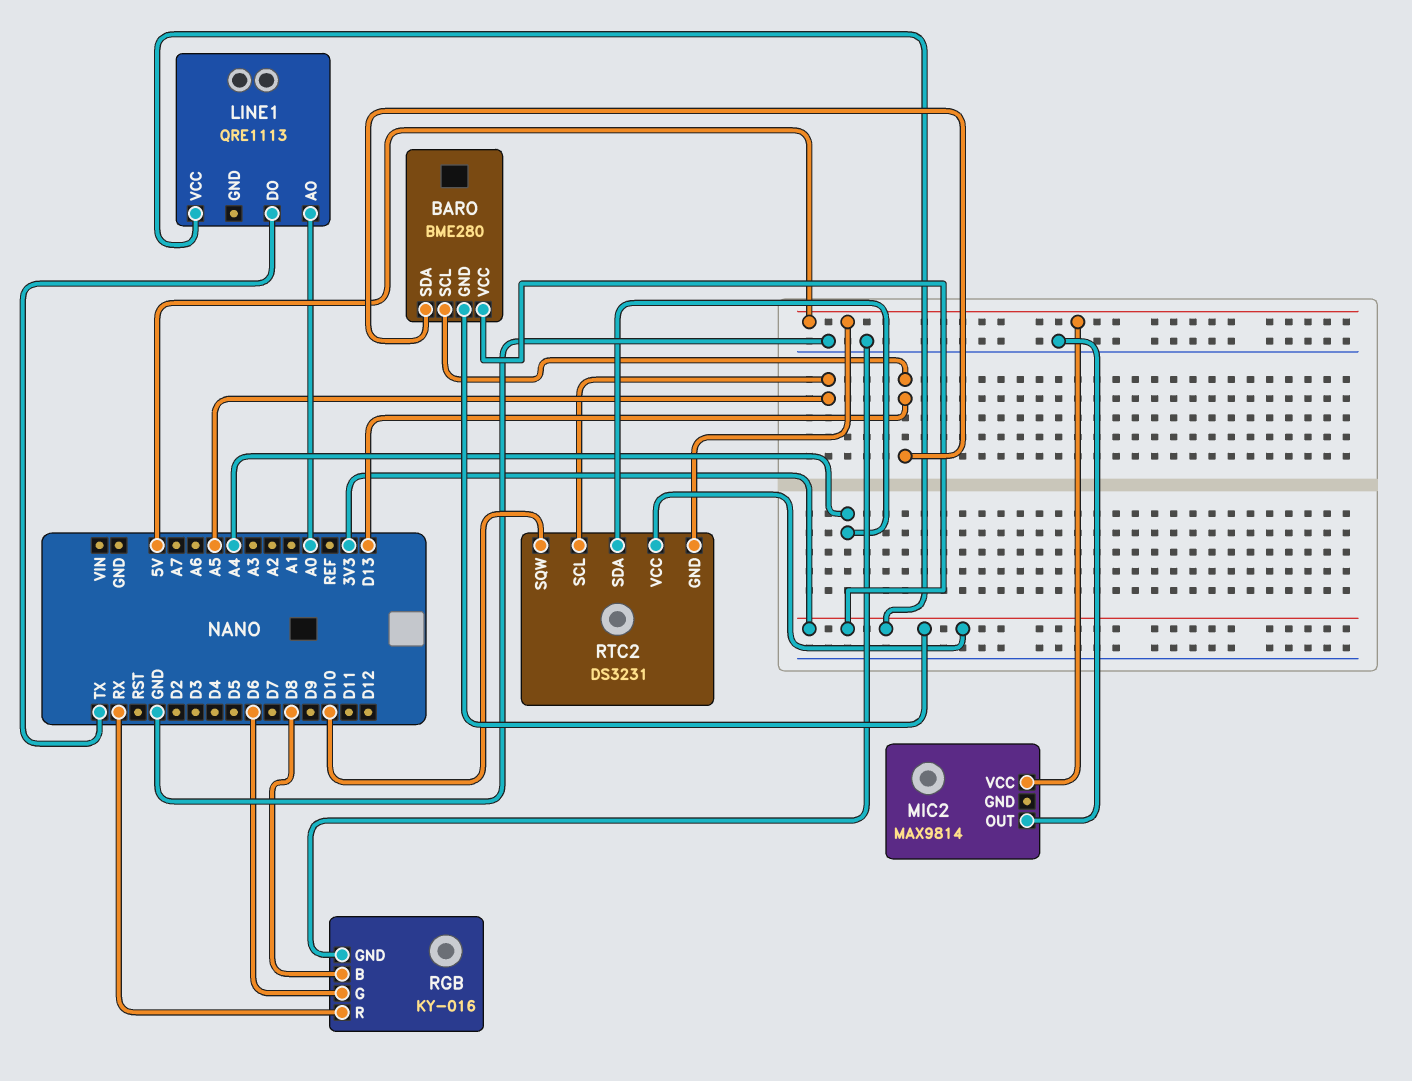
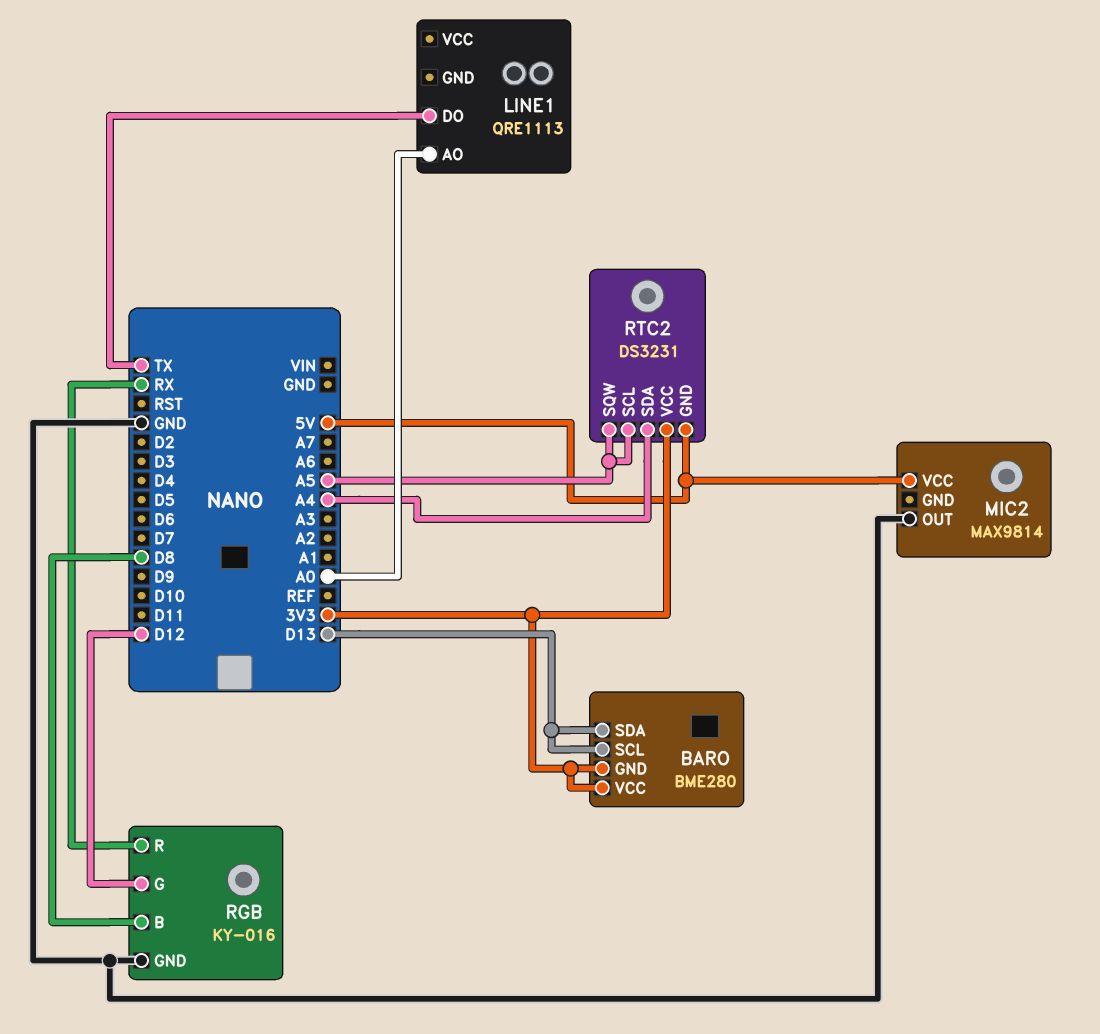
LINE1 pin VCC: 3V3 -> none
RGB pin G: D6 -> D12
RTC2 pin SQW: D10 -> A5

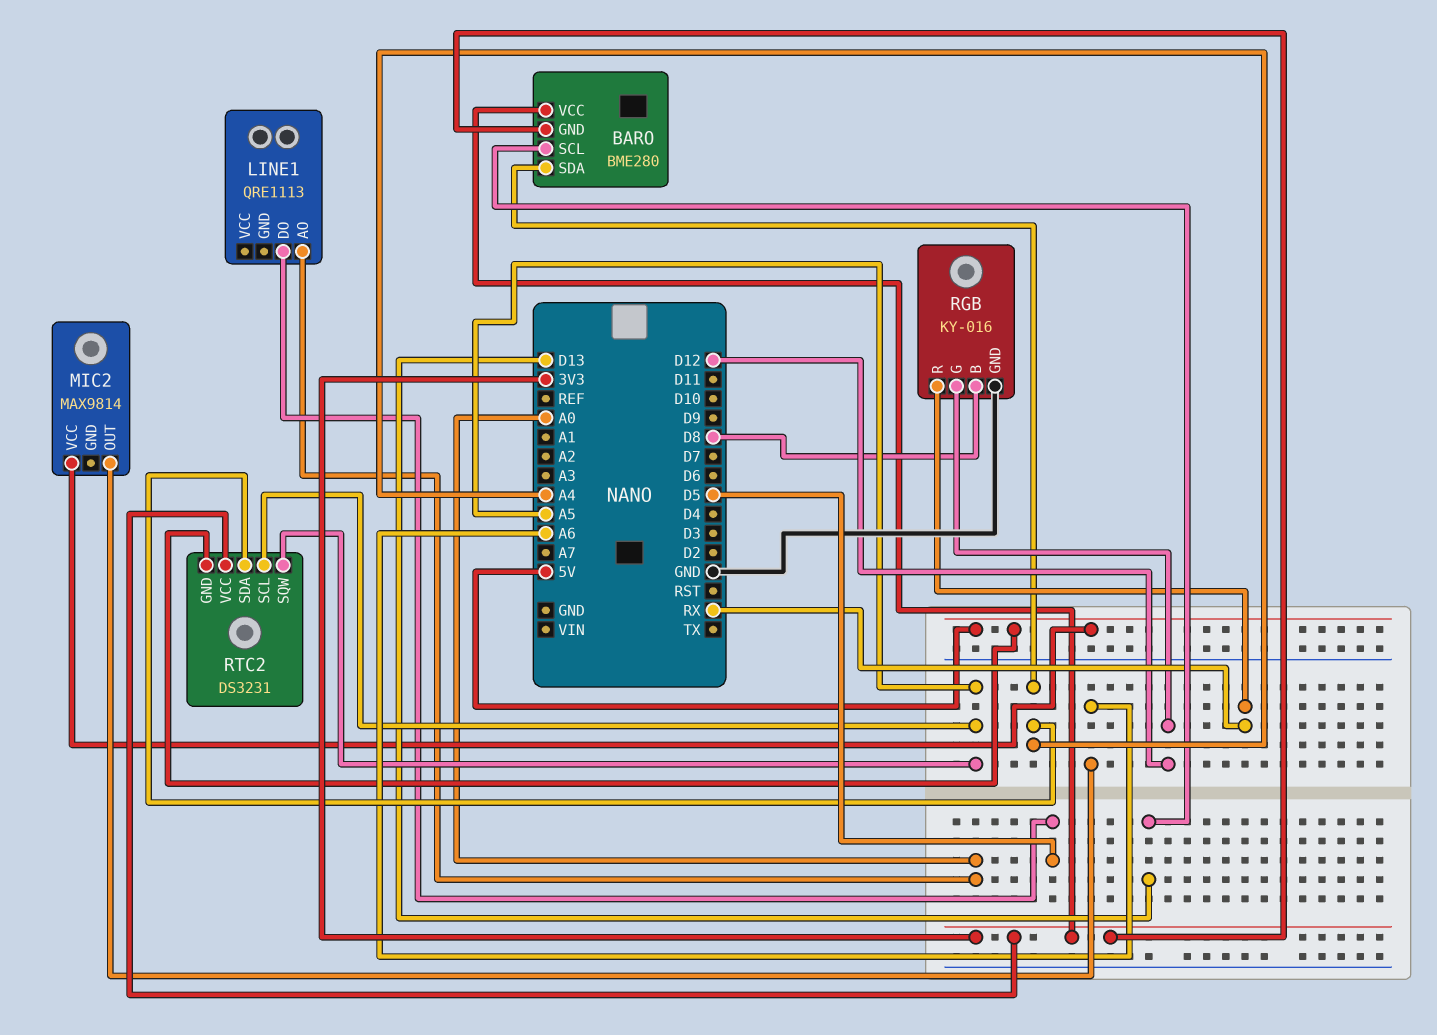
BARO pin SDA: D13 -> A4
LINE1 pin DO: TX -> D5
MIC2 pin OUT: GND -> A6

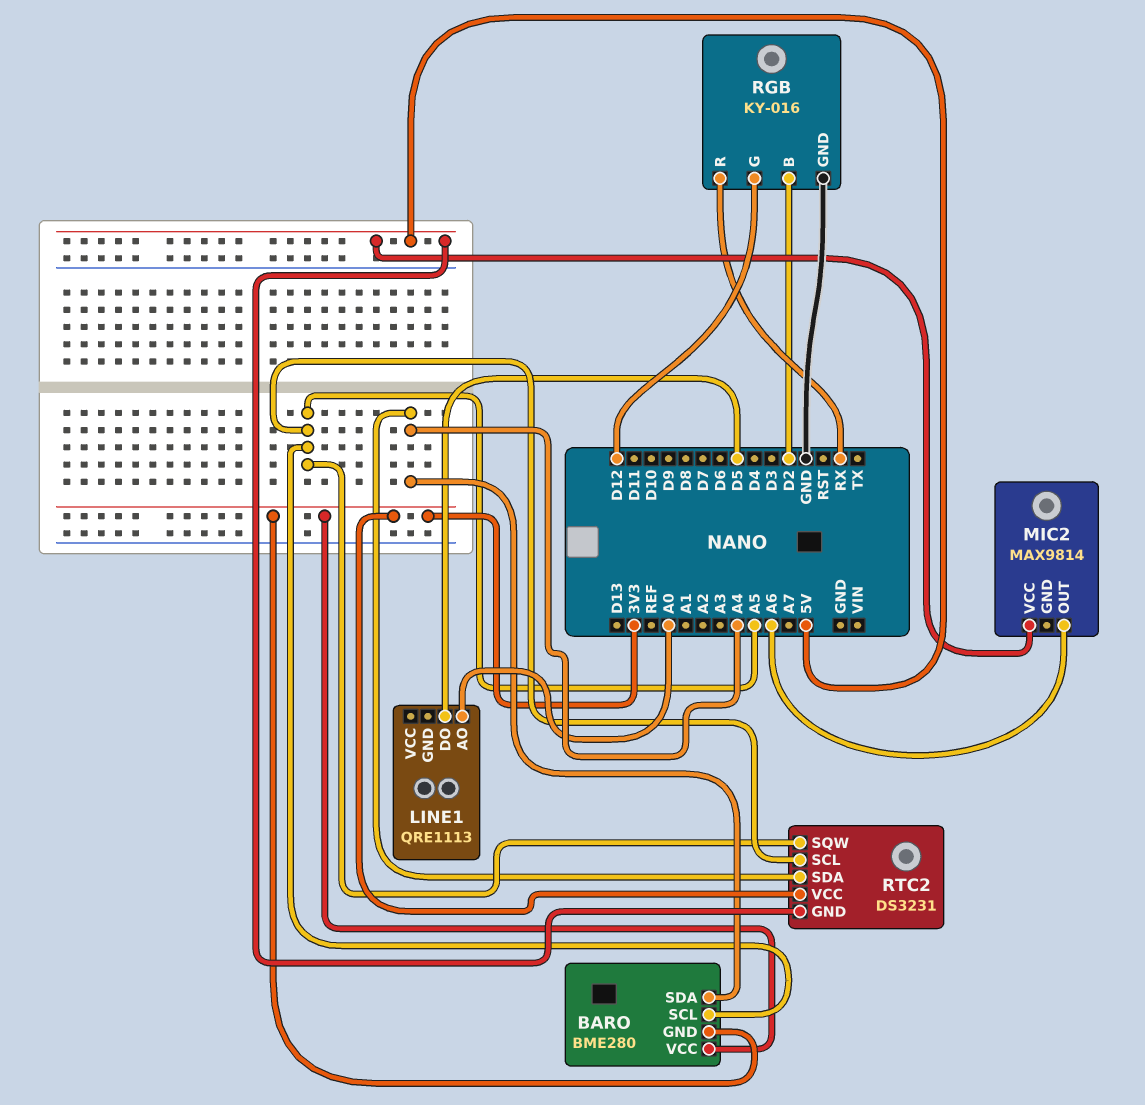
BARO pin SCL: D13 -> A5
RGB pin B: D8 -> D2

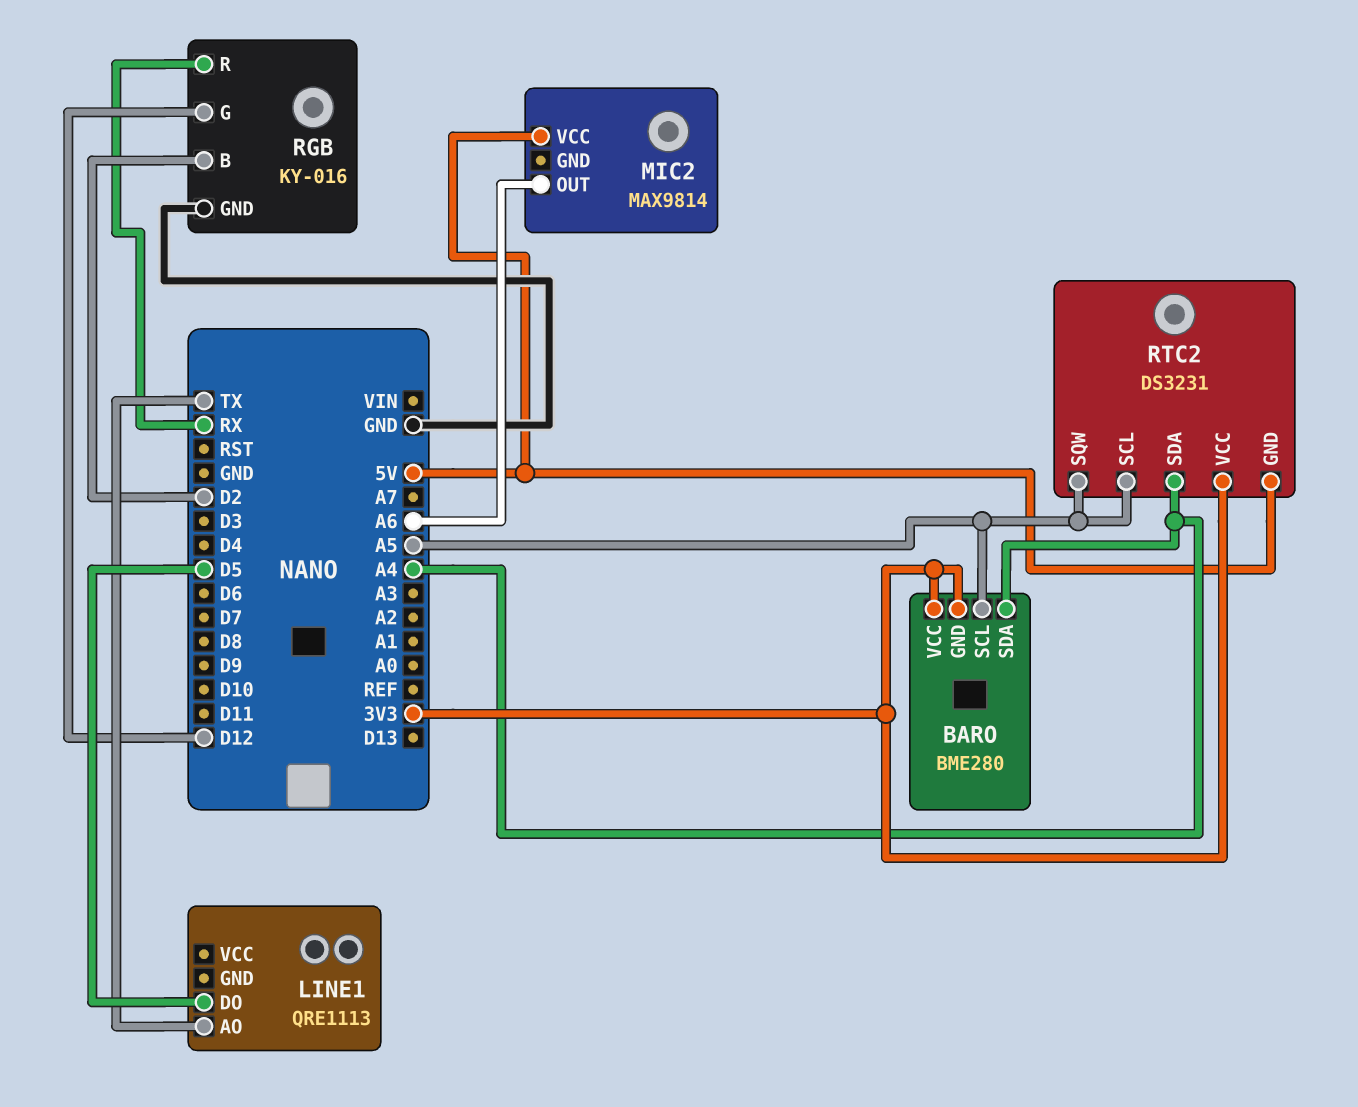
LINE1 pin AO: A0 -> TX

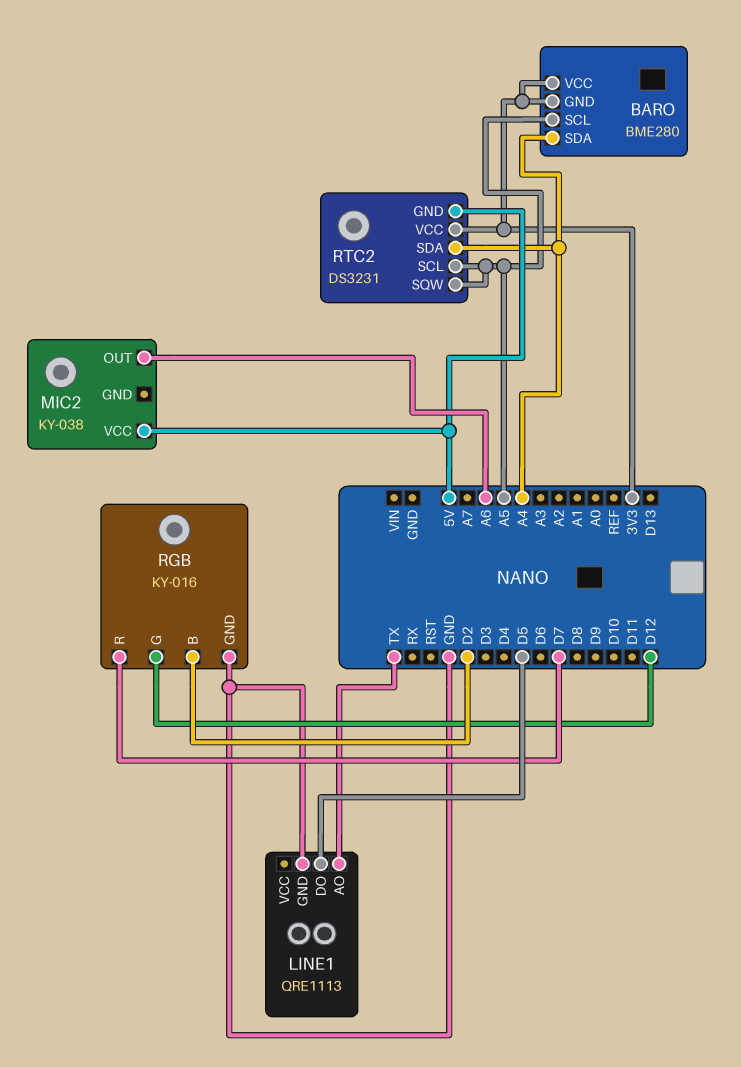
LINE1 pin GND: none -> GND
MIC2: MAX9814 -> KY-038
RGB pin R: RX -> D7

